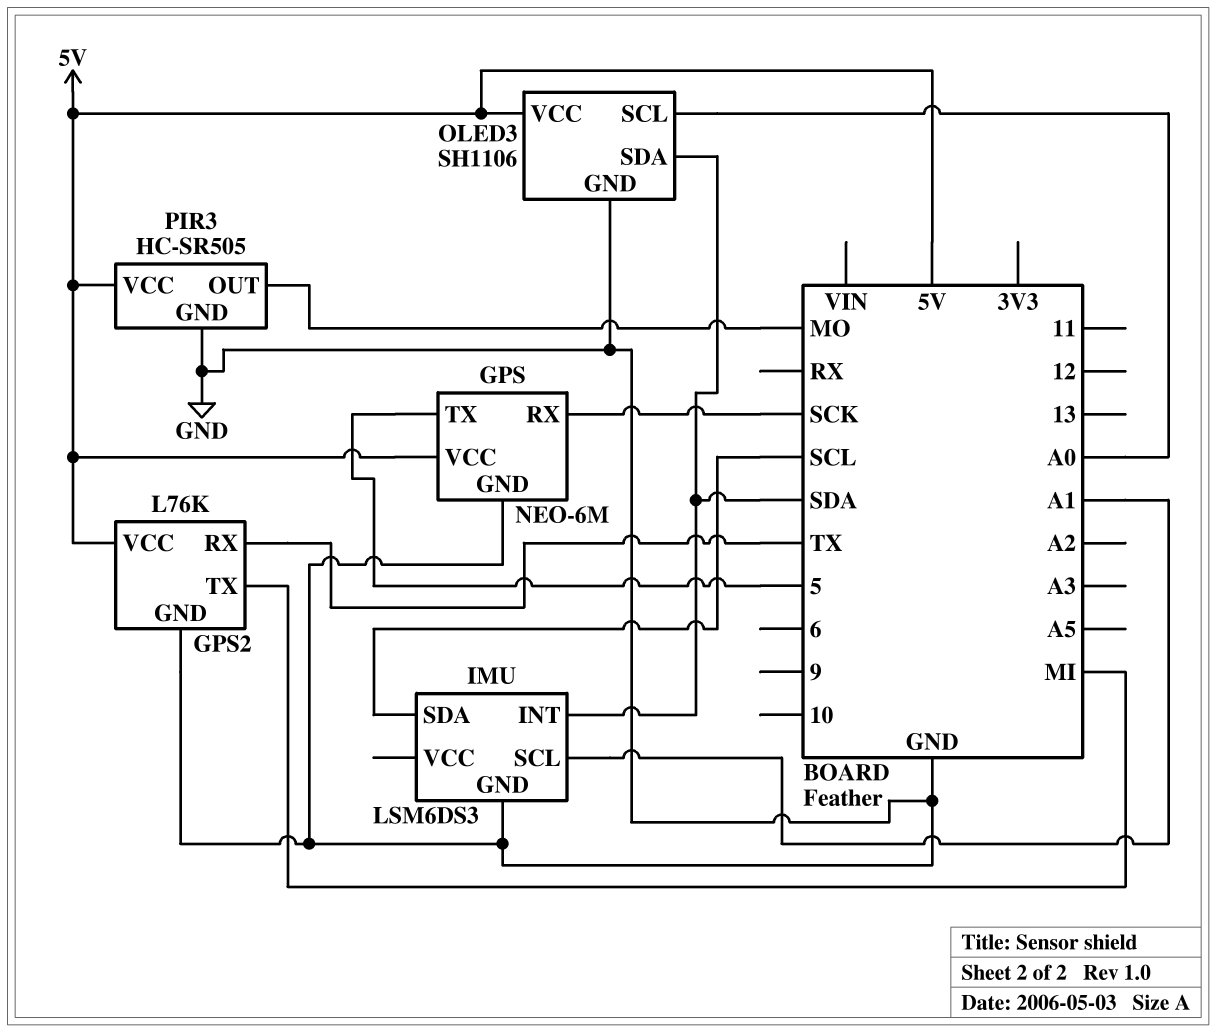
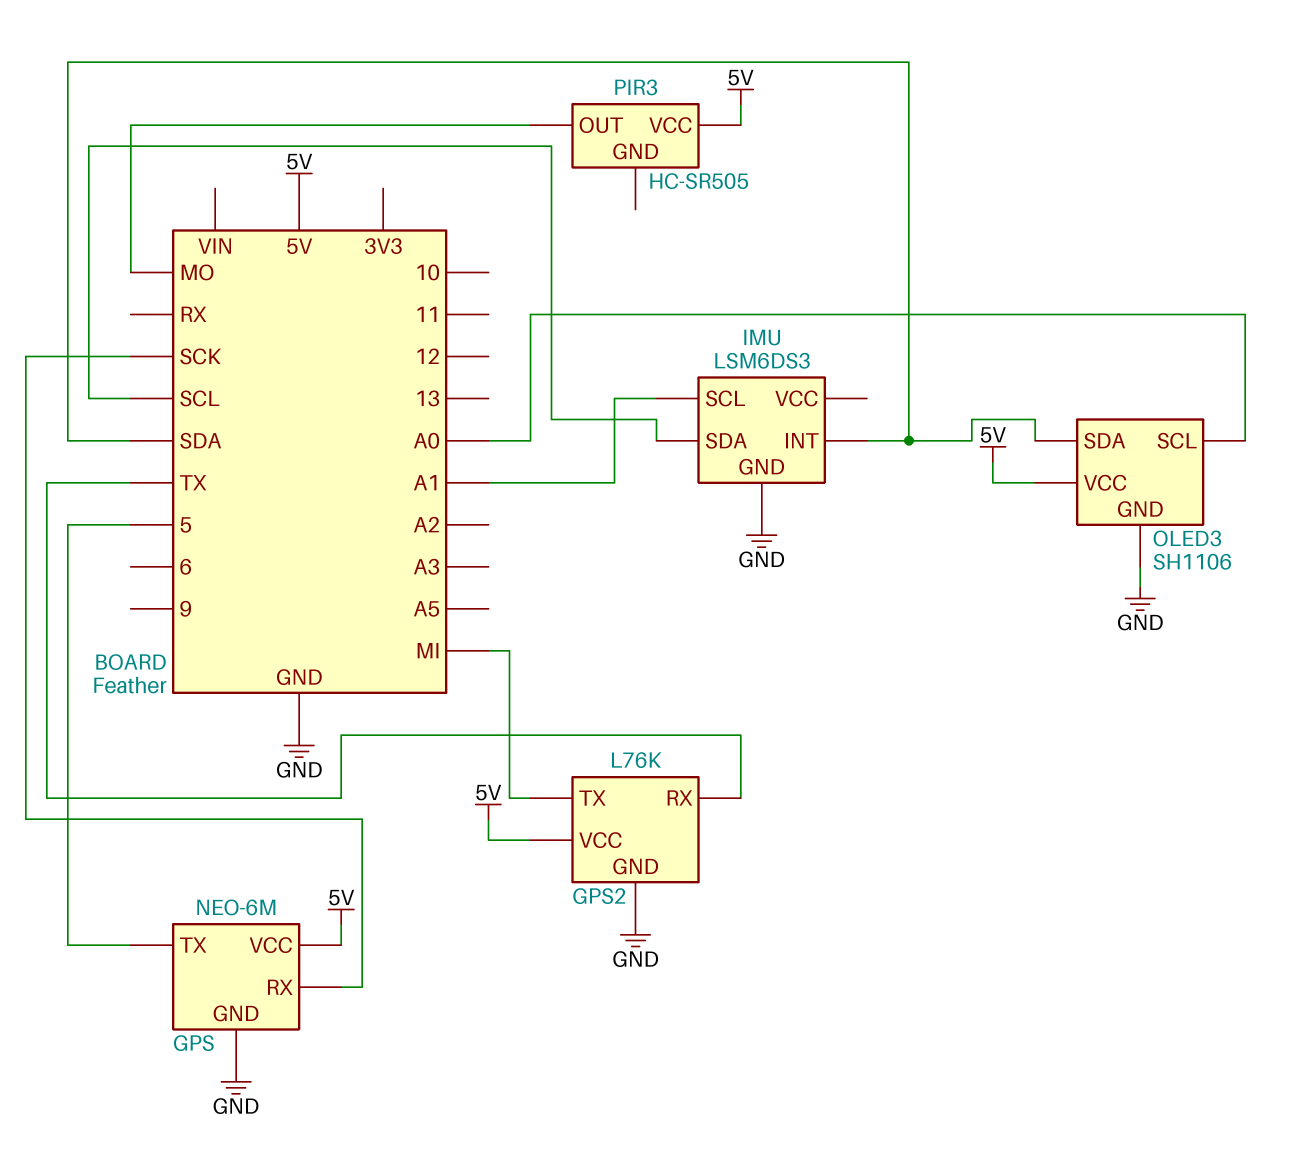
PIR3 pin GND: GND -> none

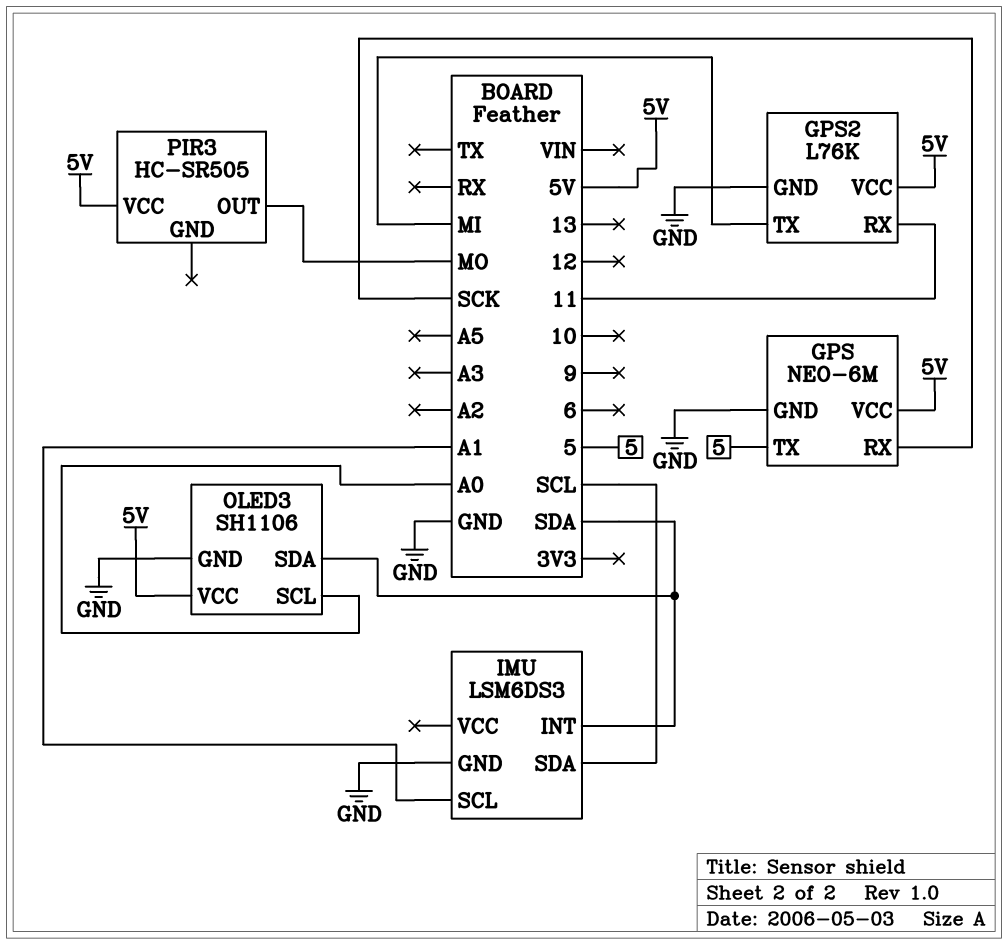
GPS2 pin RX: TX -> 11

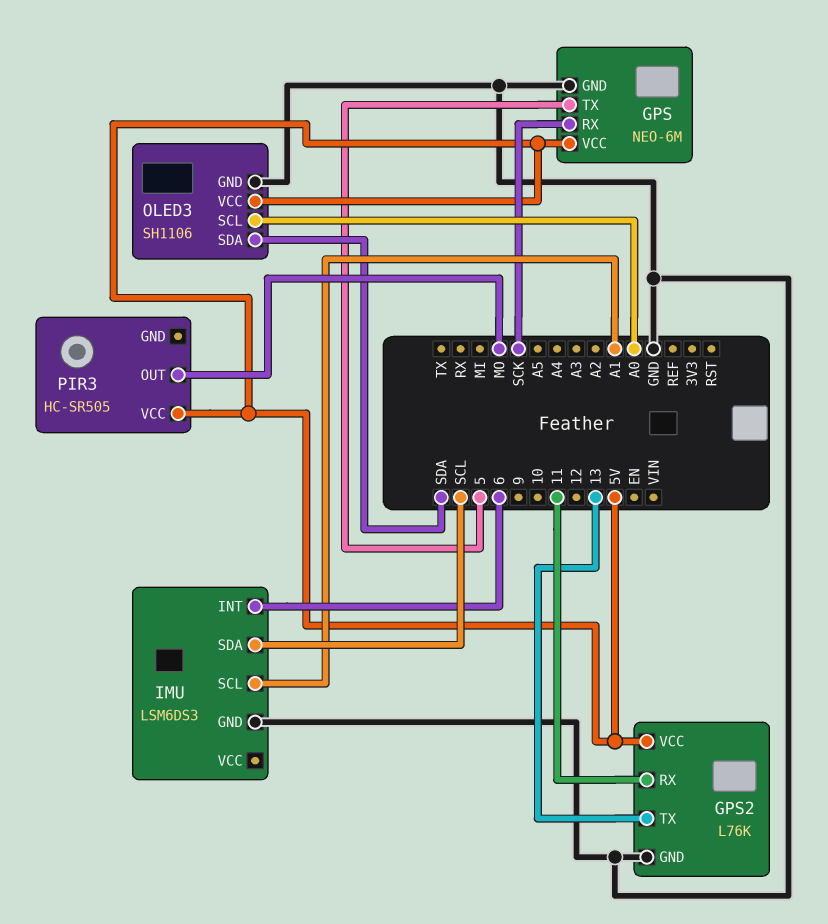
GPS2 pin TX: MI -> 13
IMU pin INT: SDA -> 6

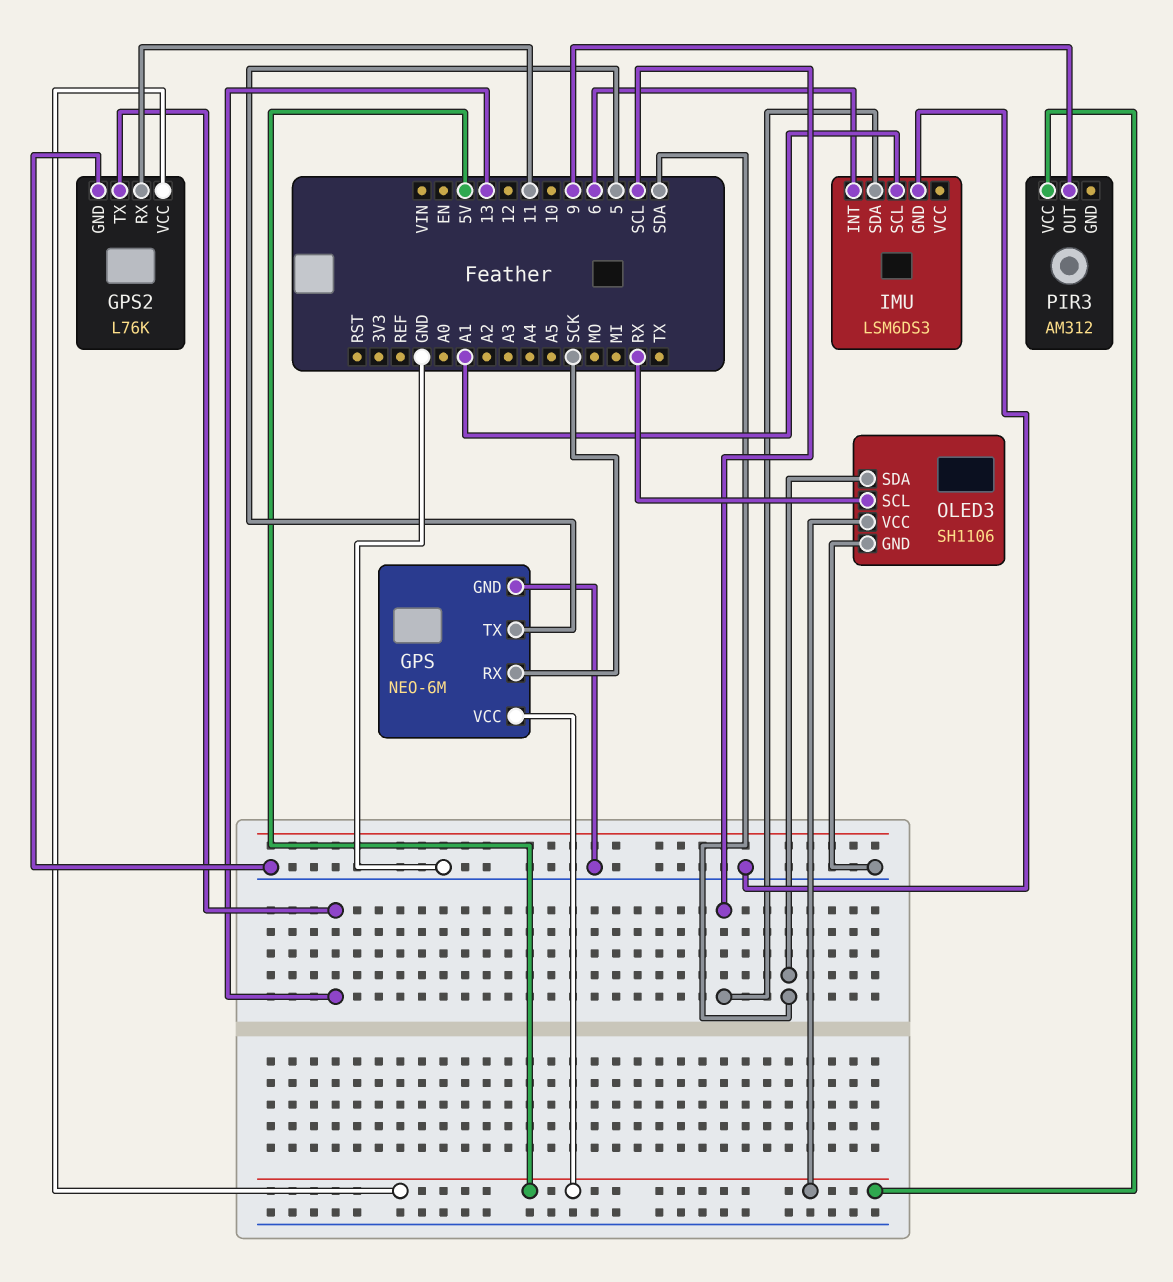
OLED3 pin SCL: A0 -> RX
PIR3: HC-SR505 -> AM312
PIR3 pin OUT: MO -> 9

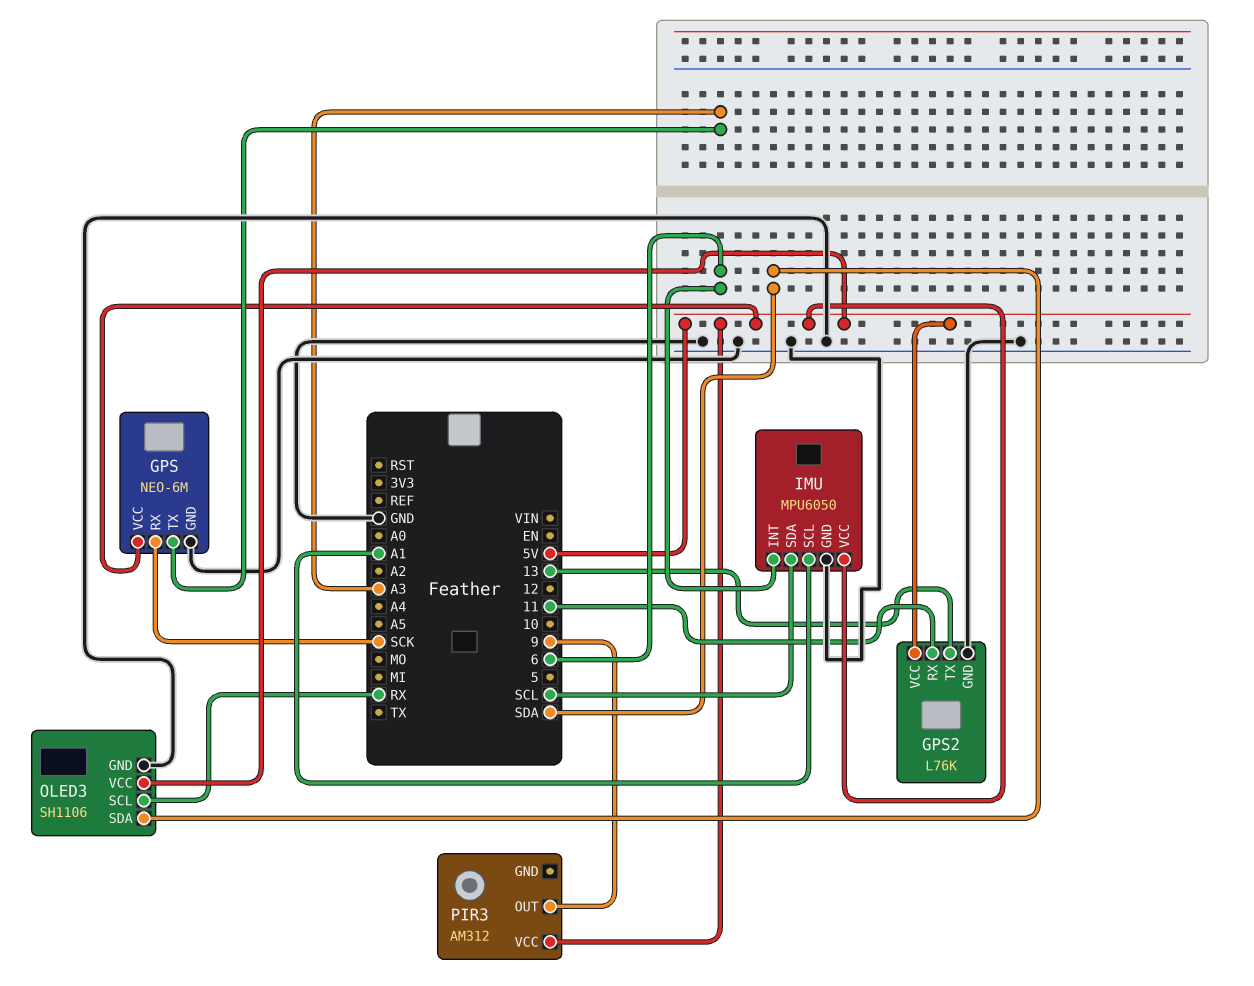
GPS pin TX: 5 -> A3
IMU: LSM6DS3 -> MPU6050
IMU pin VCC: none -> 5V

